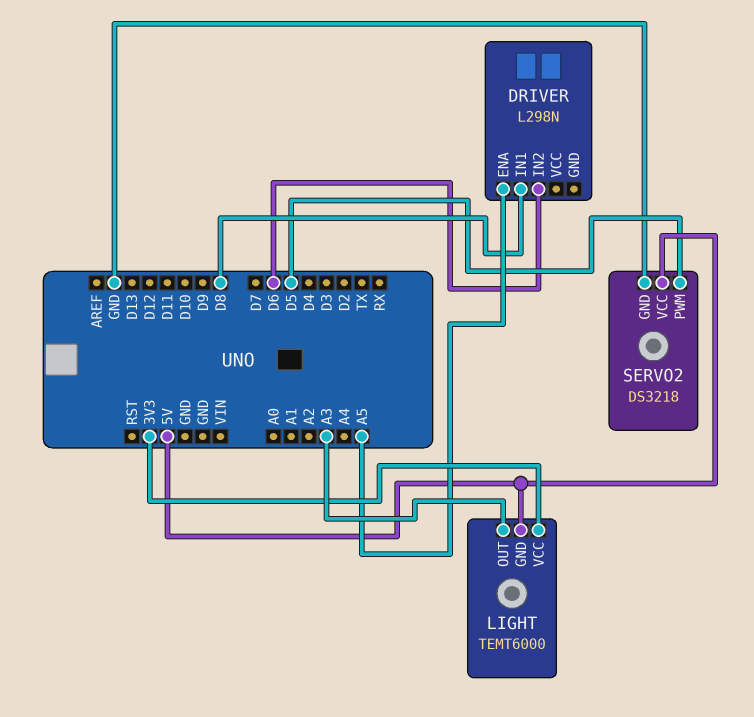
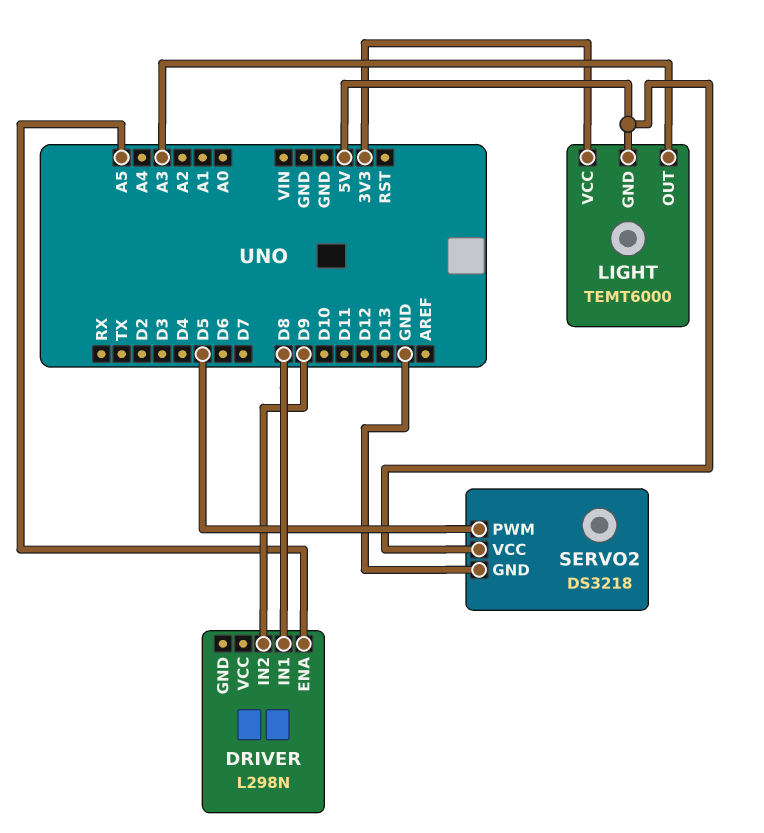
DRIVER pin IN2: D6 -> D9

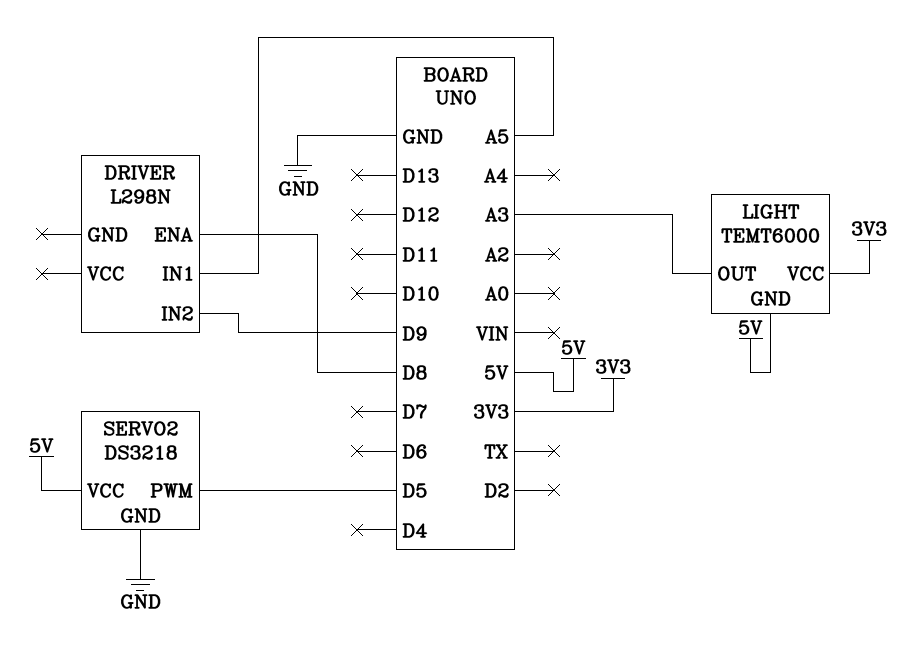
DRIVER pin ENA: A5 -> D8
DRIVER pin IN1: D8 -> A5

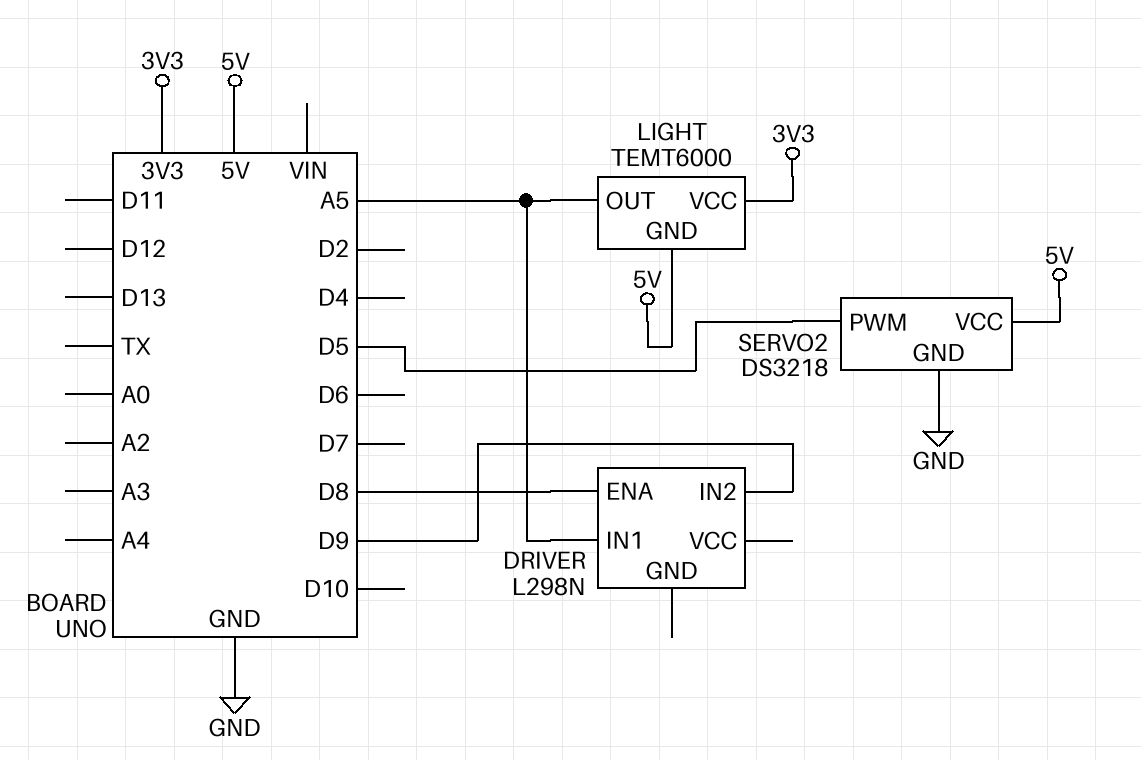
LIGHT pin OUT: A3 -> A5

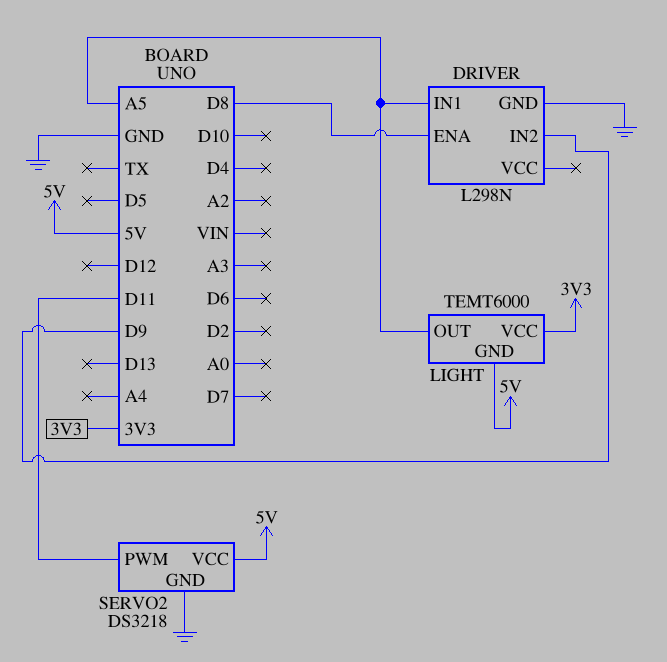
DRIVER pin GND: none -> GND
SERVO2 pin PWM: D5 -> D11

